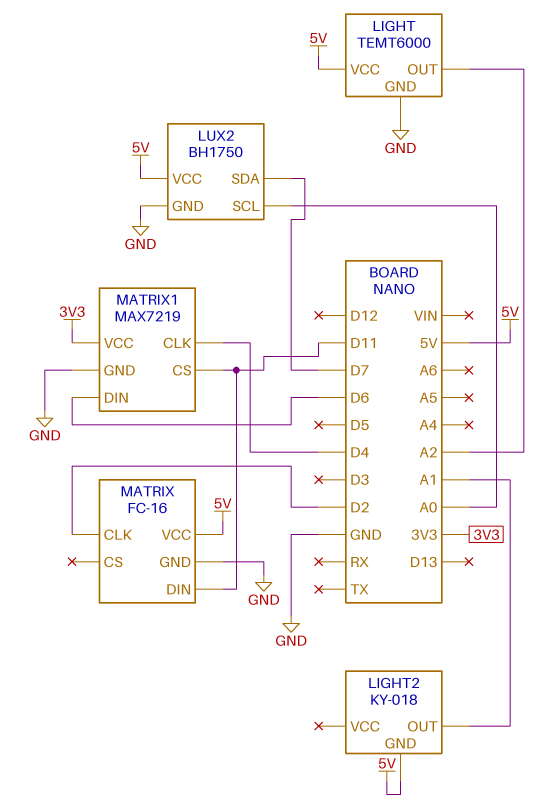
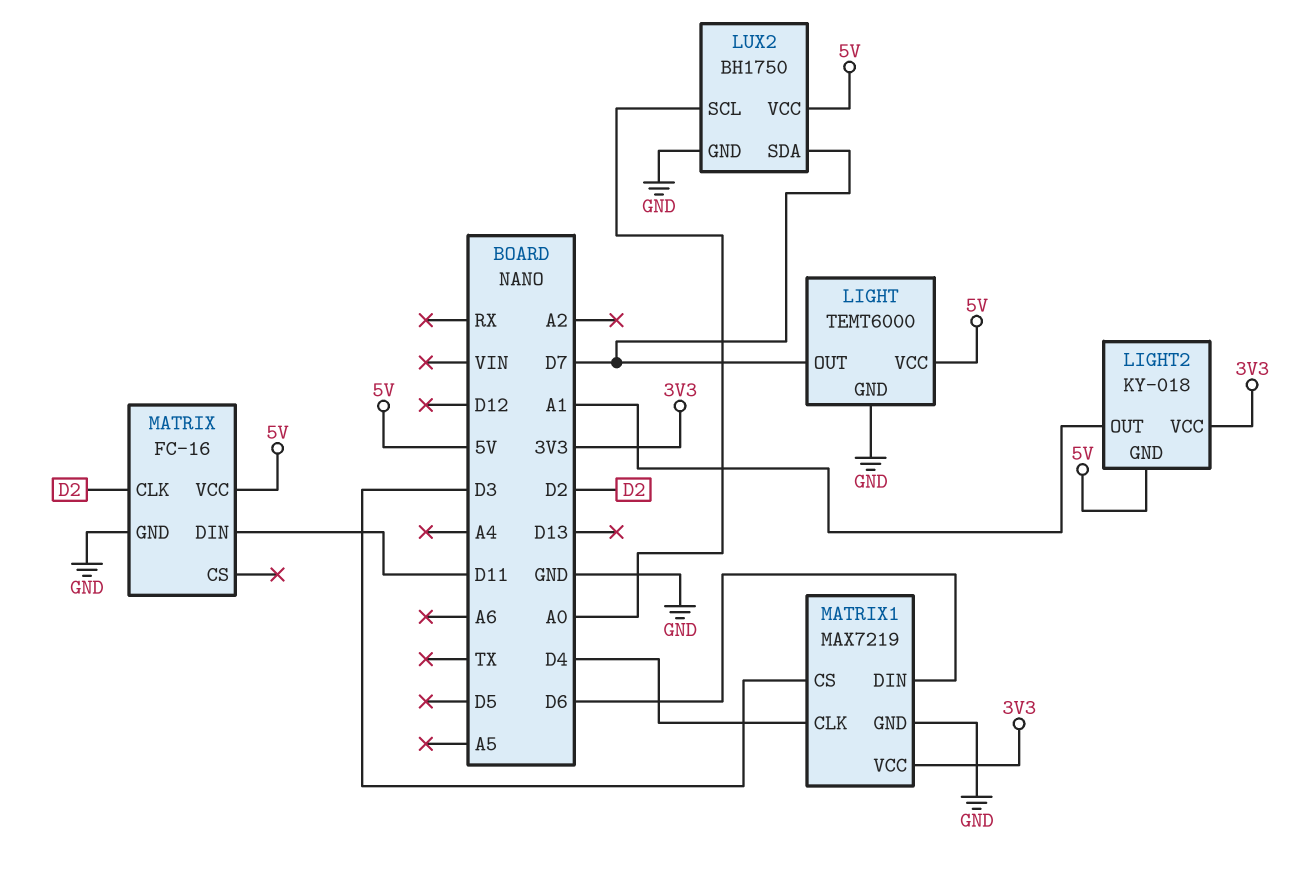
LIGHT pin OUT: A2 -> D7
LIGHT2 pin VCC: none -> 3V3
MATRIX1 pin CS: D11 -> D3

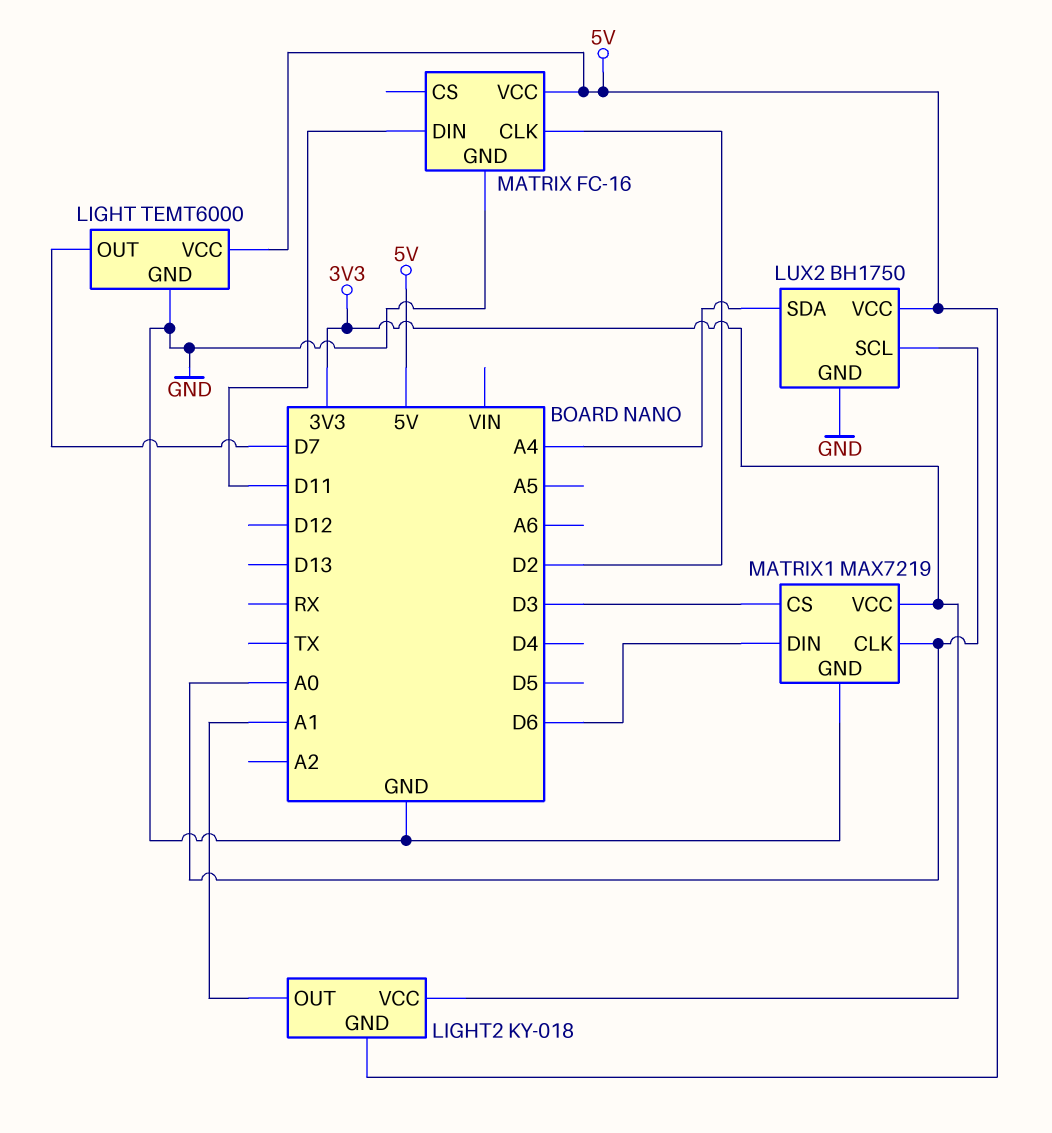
LUX2 pin SDA: D7 -> A4
MATRIX1 pin CLK: D4 -> A0

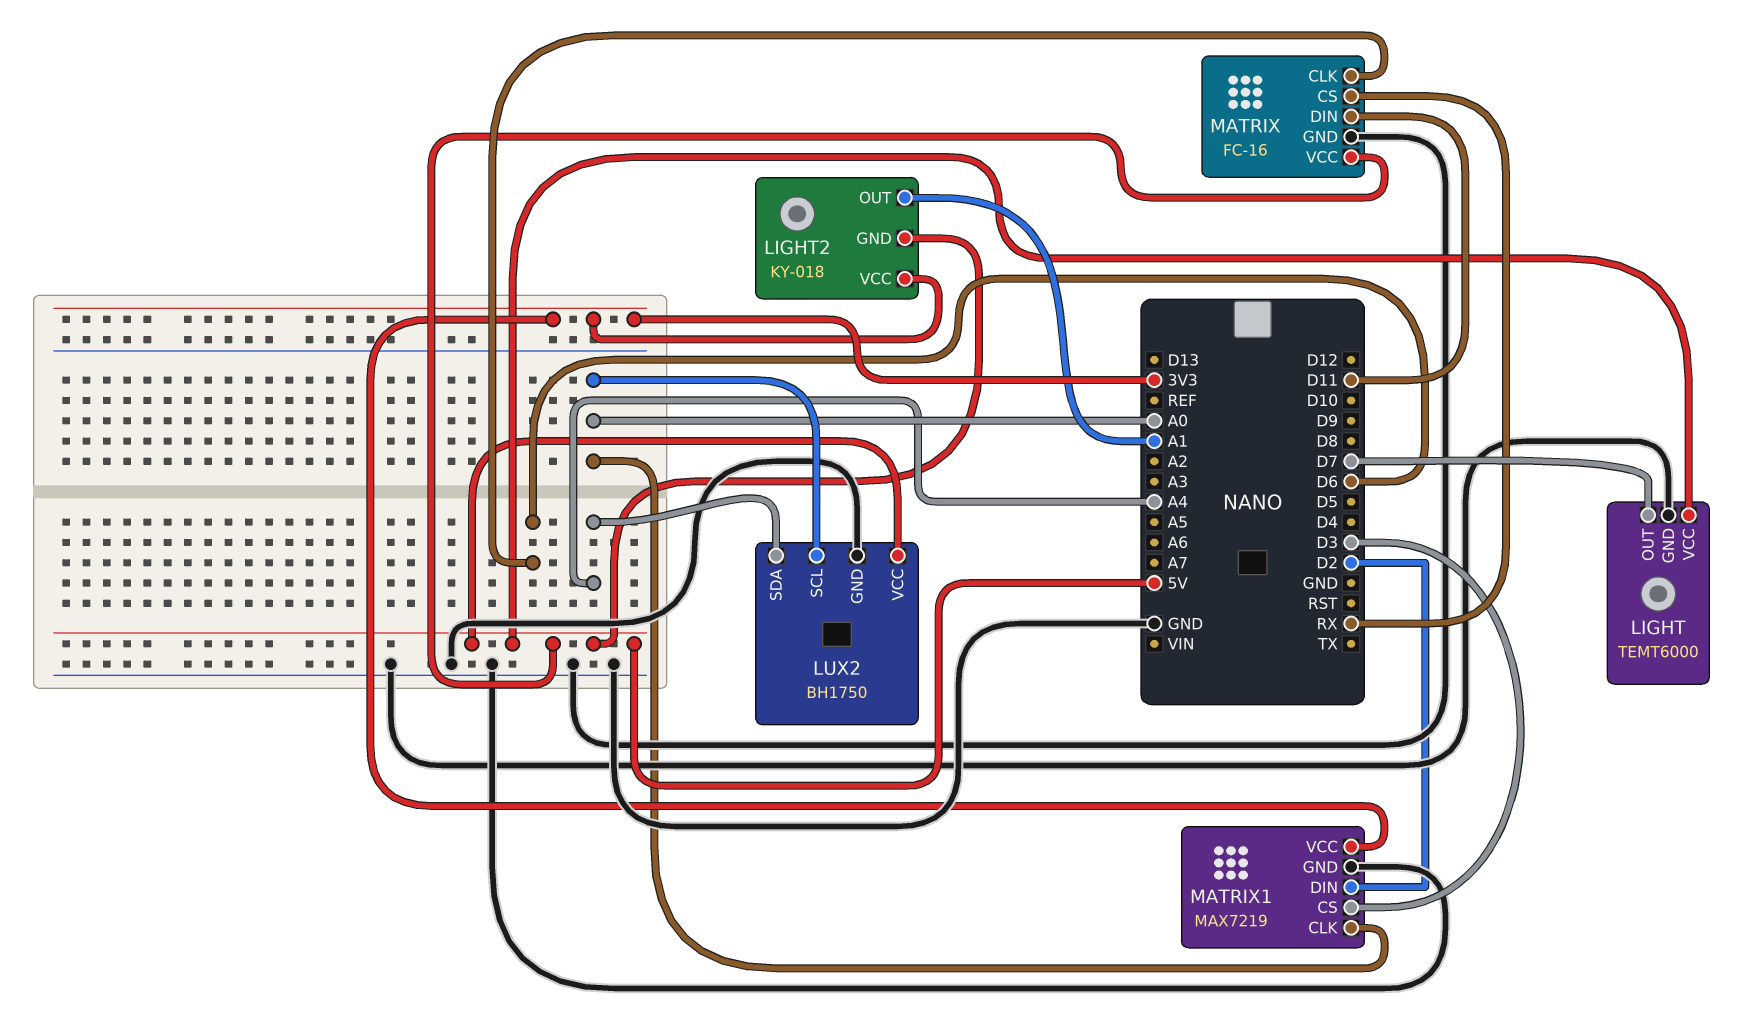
MATRIX pin CLK: D2 -> D6
MATRIX pin CS: none -> RX
MATRIX1 pin DIN: D6 -> D2

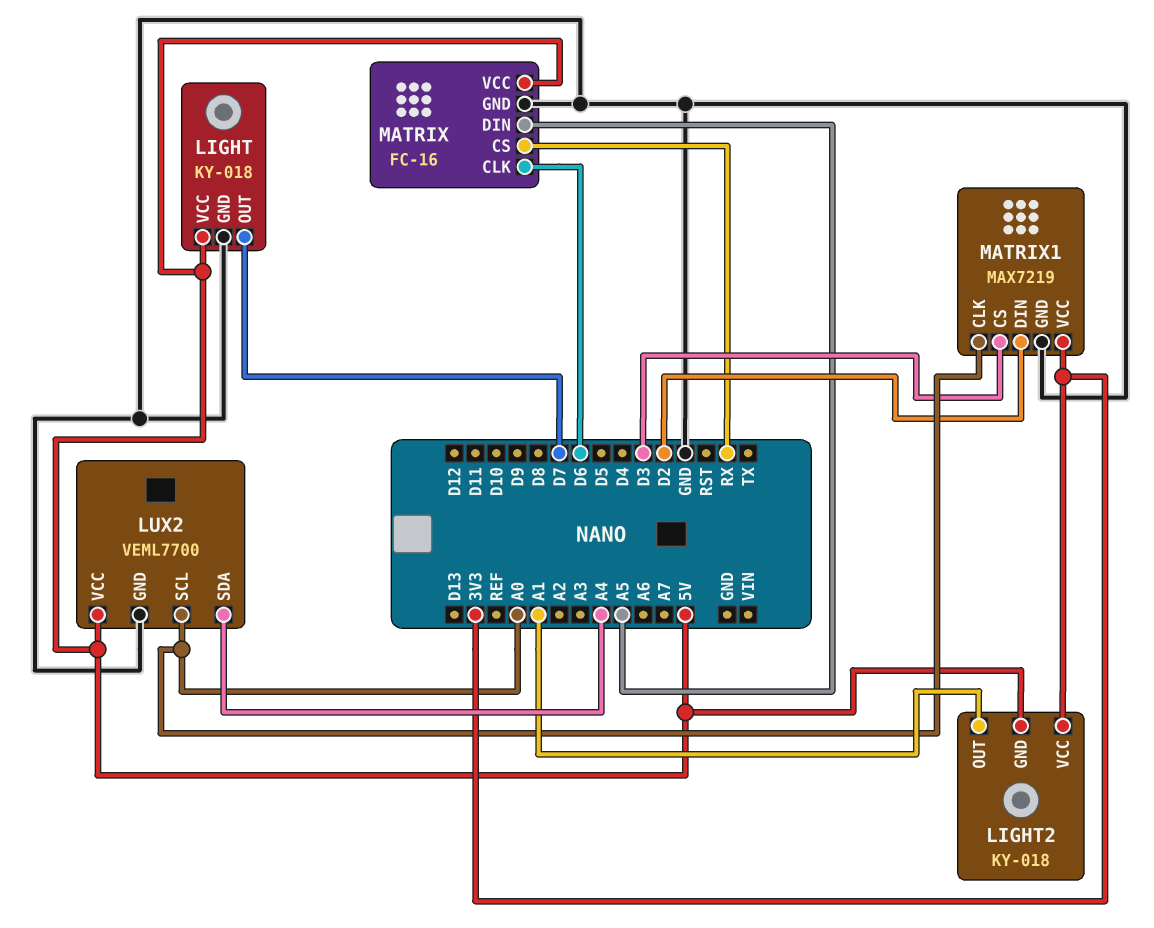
LIGHT: TEMT6000 -> KY-018
LUX2: BH1750 -> VEML7700
MATRIX pin DIN: D11 -> A5

